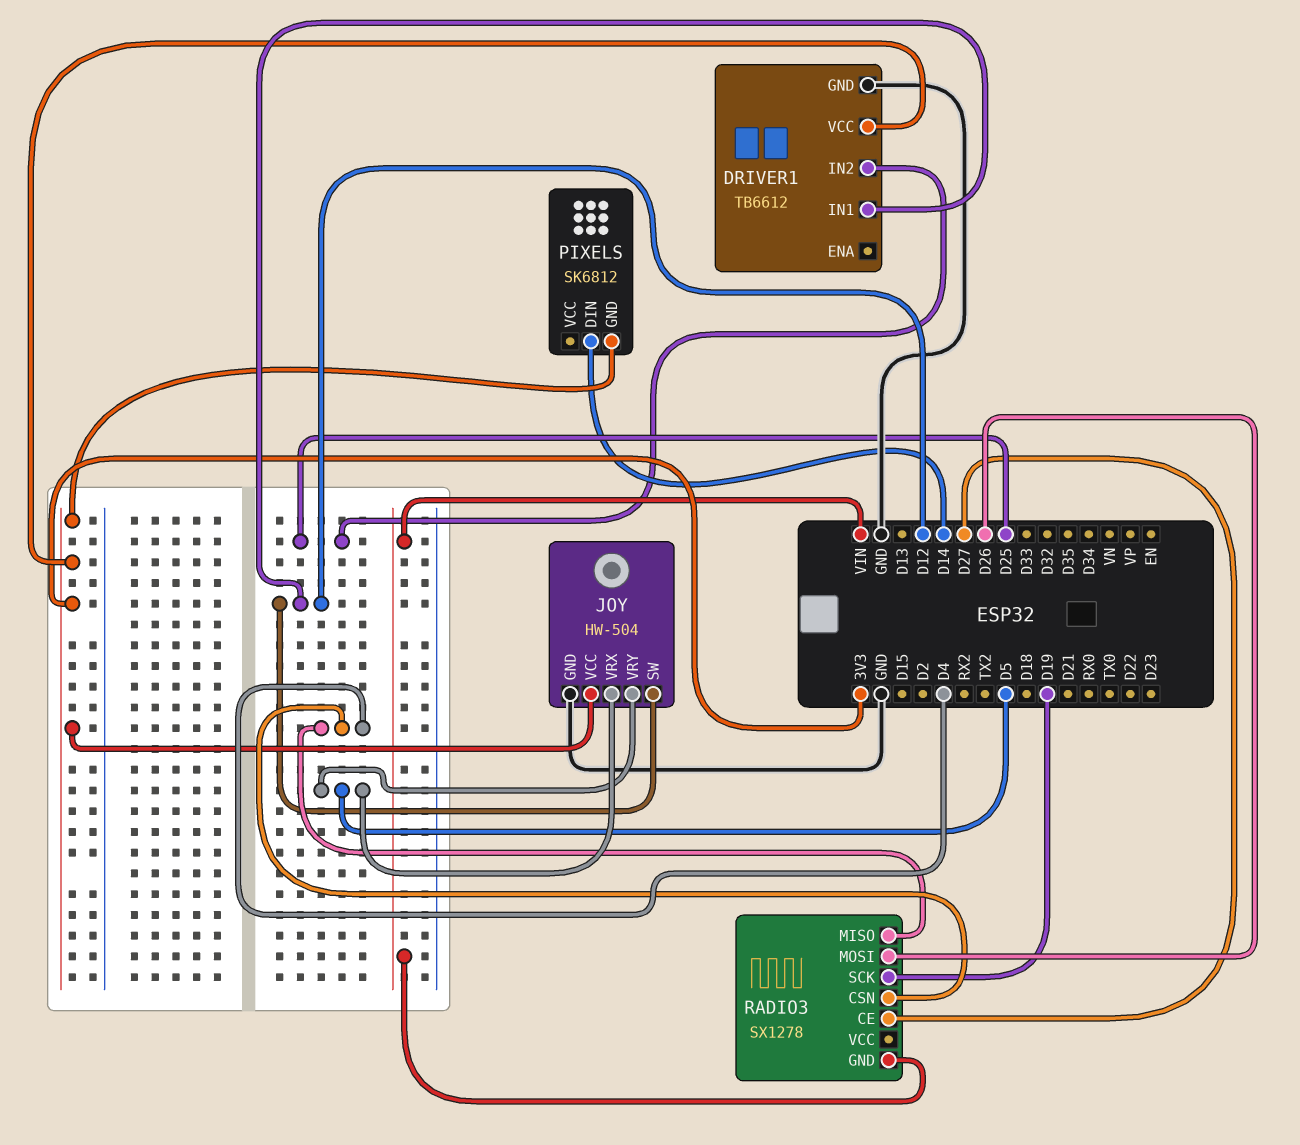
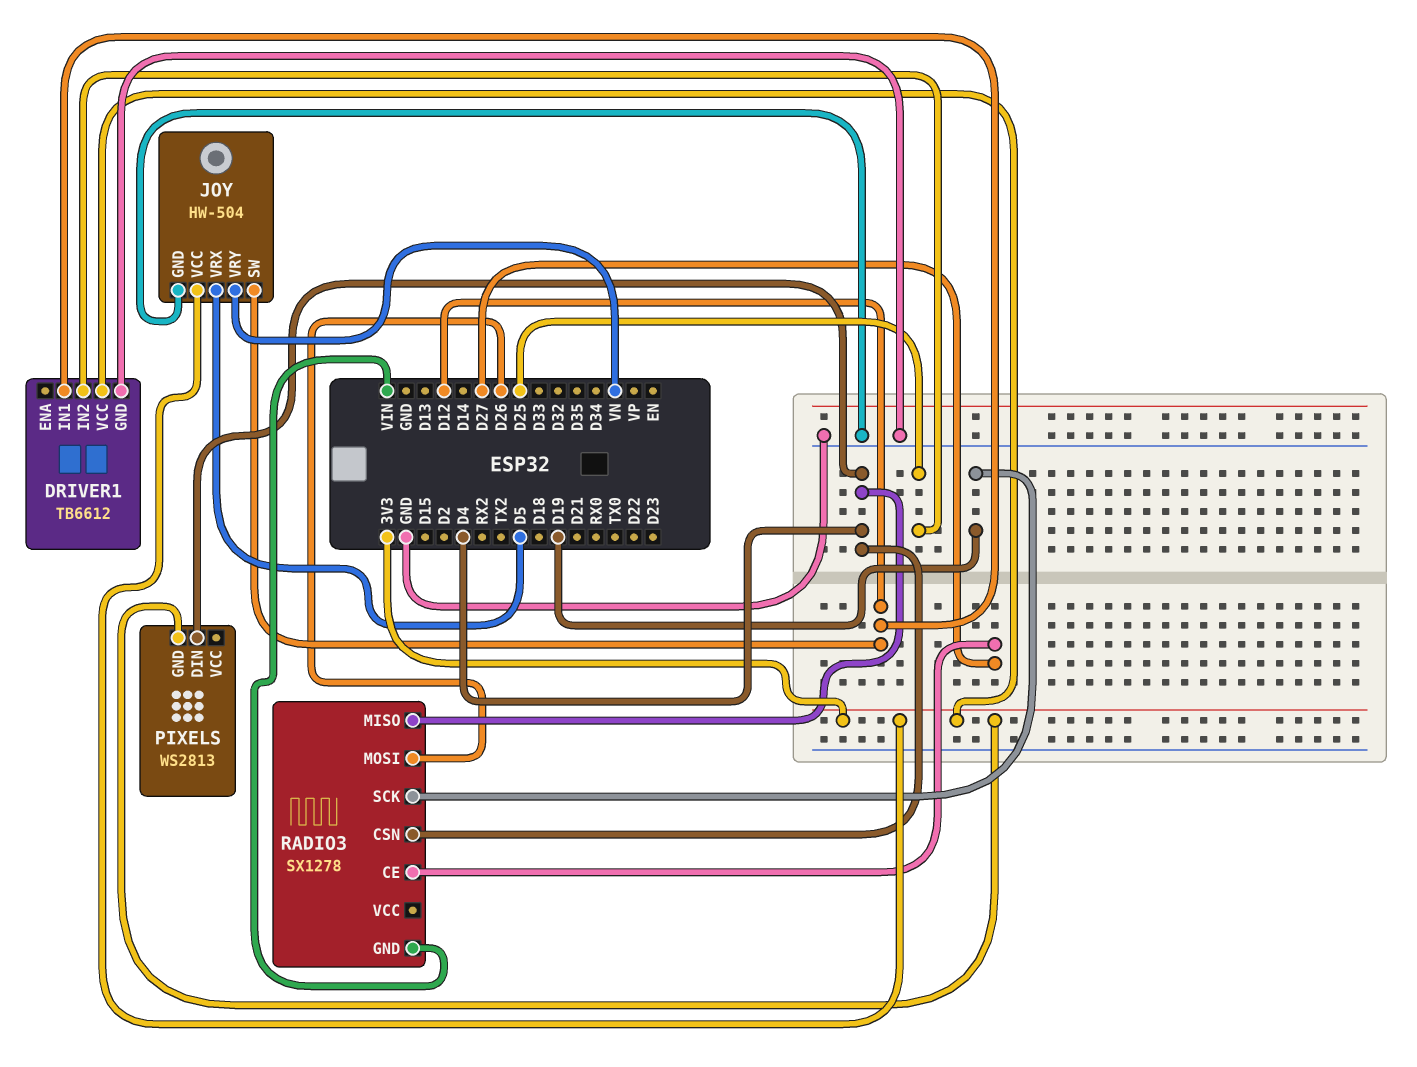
JOY pin VRY: D5 -> VN
PIXELS: SK6812 -> WS2813
PIXELS pin DIN: D14 -> D4

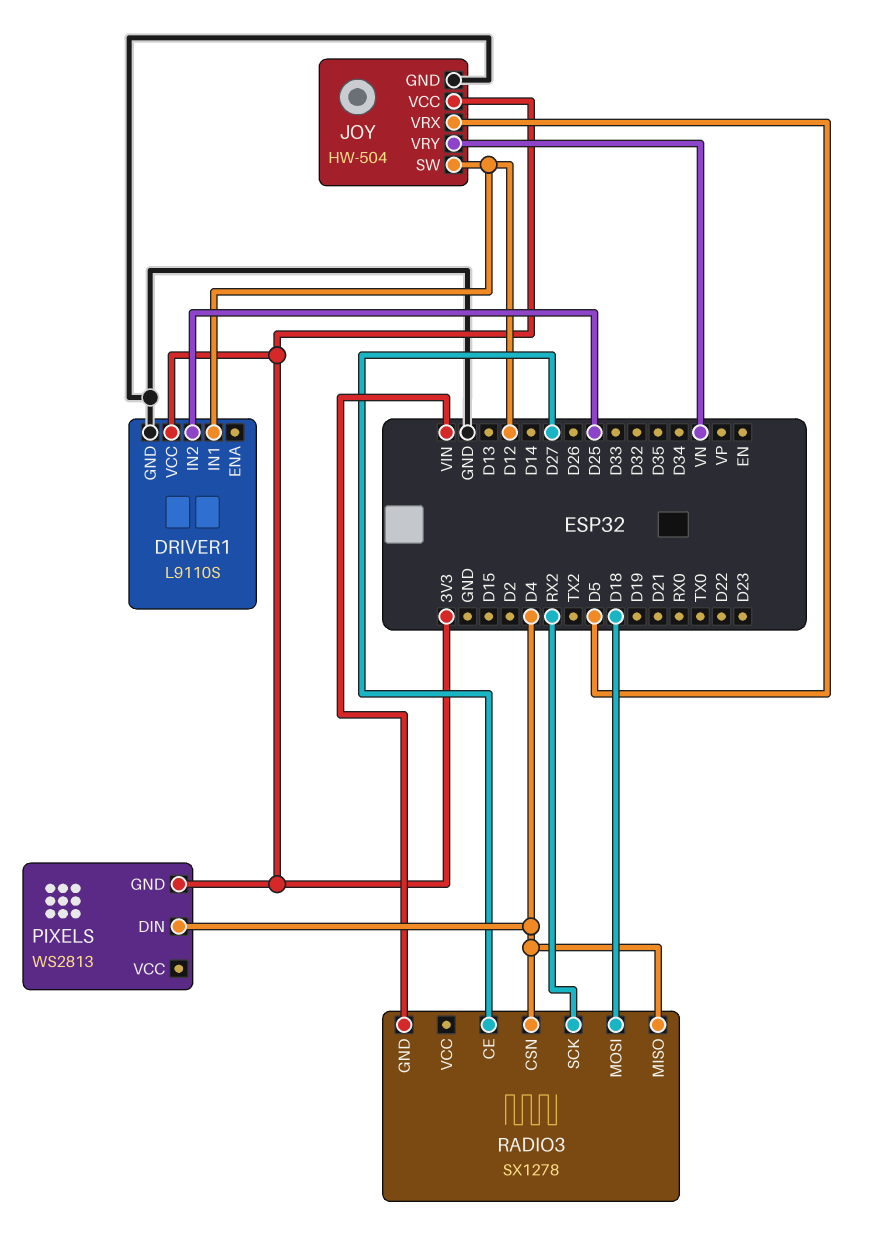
DRIVER1: TB6612 -> L9110S
RADIO3 pin MOSI: D26 -> D18
RADIO3 pin SCK: D19 -> RX2

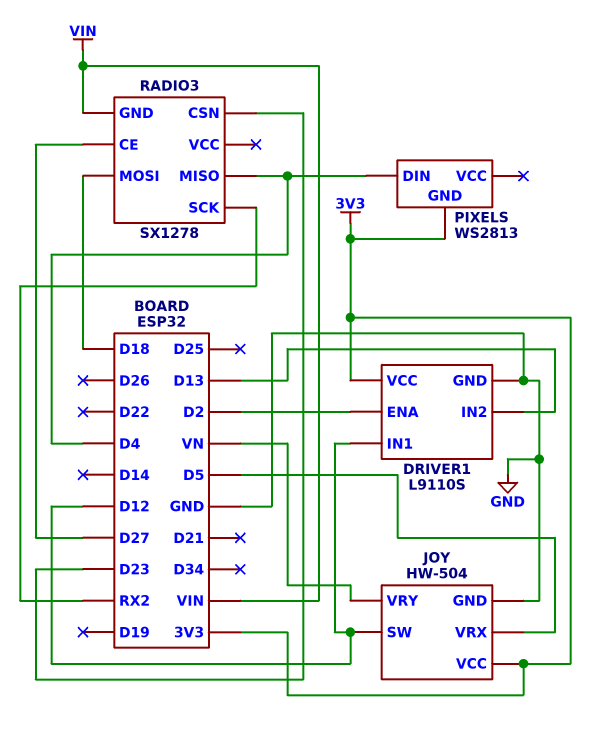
DRIVER1 pin ENA: none -> D2
DRIVER1 pin IN2: D25 -> D13
RADIO3 pin CSN: D4 -> D23

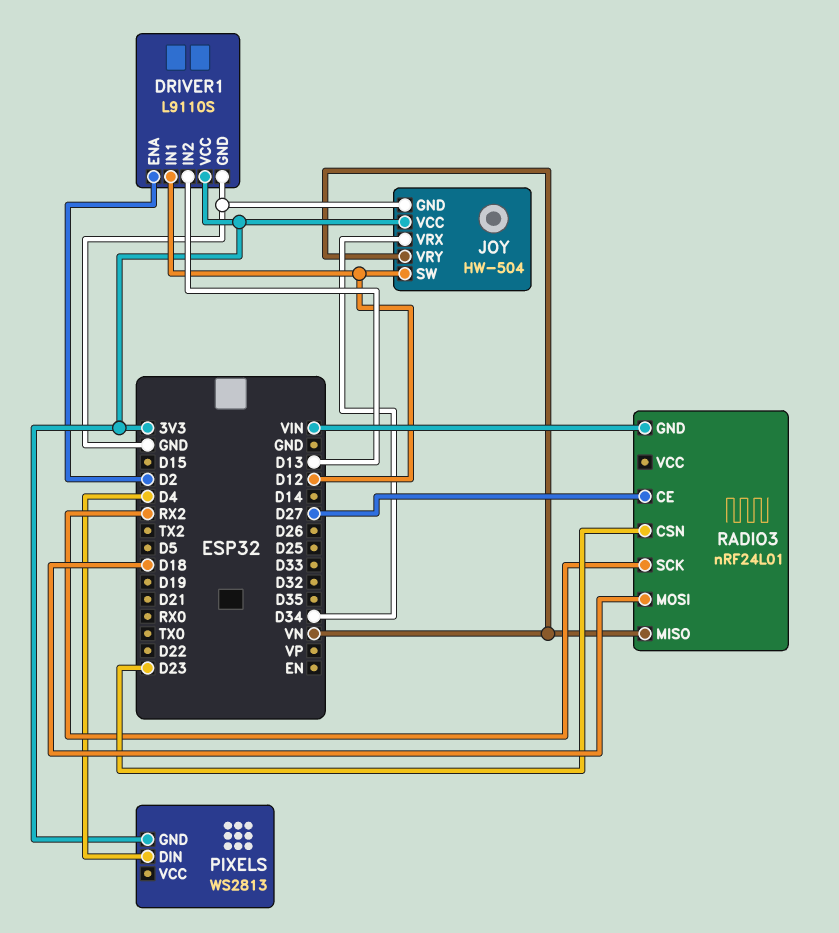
JOY pin VRX: D5 -> D34
RADIO3: SX1278 -> nRF24L01
RADIO3 pin MISO: D4 -> VN

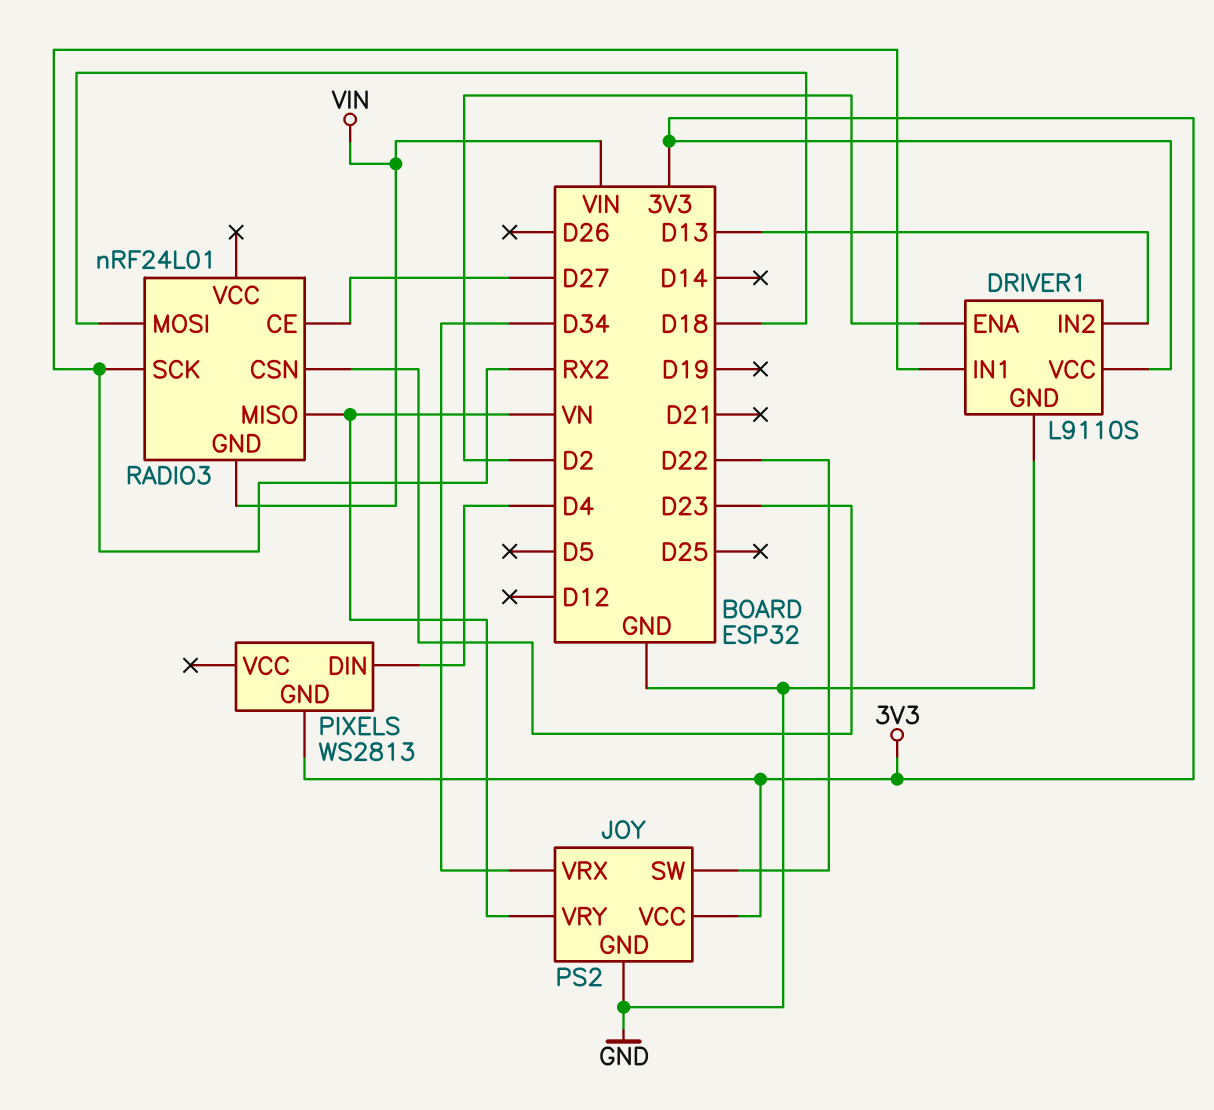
DRIVER1 pin IN1: D12 -> RX2
JOY: HW-504 -> PS2
JOY pin SW: D12 -> D22

